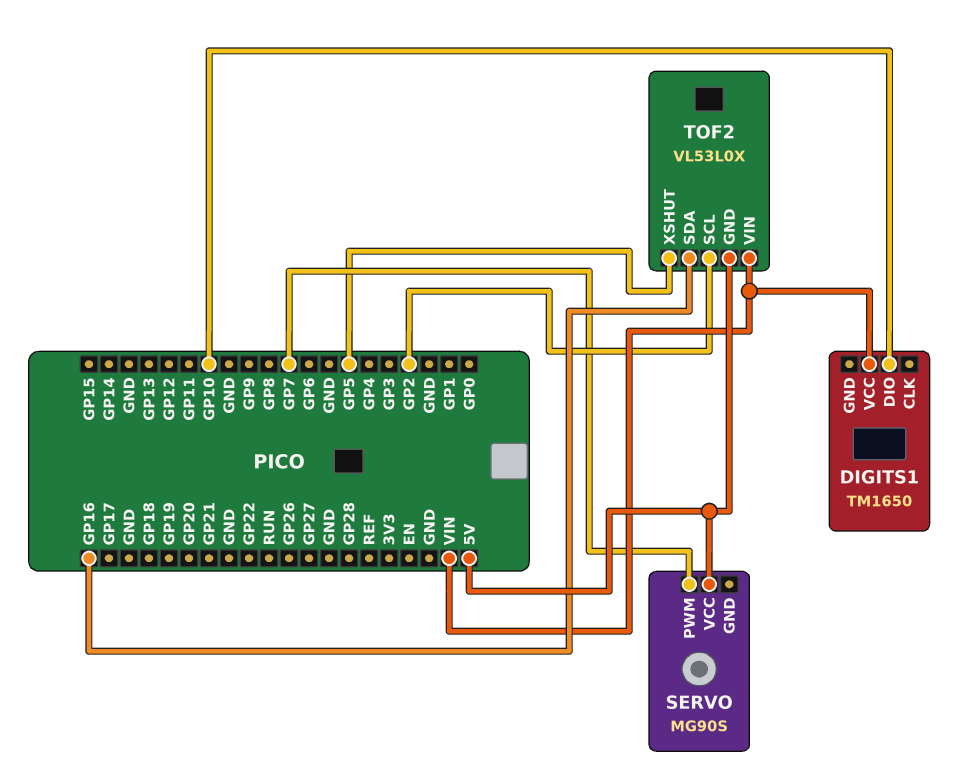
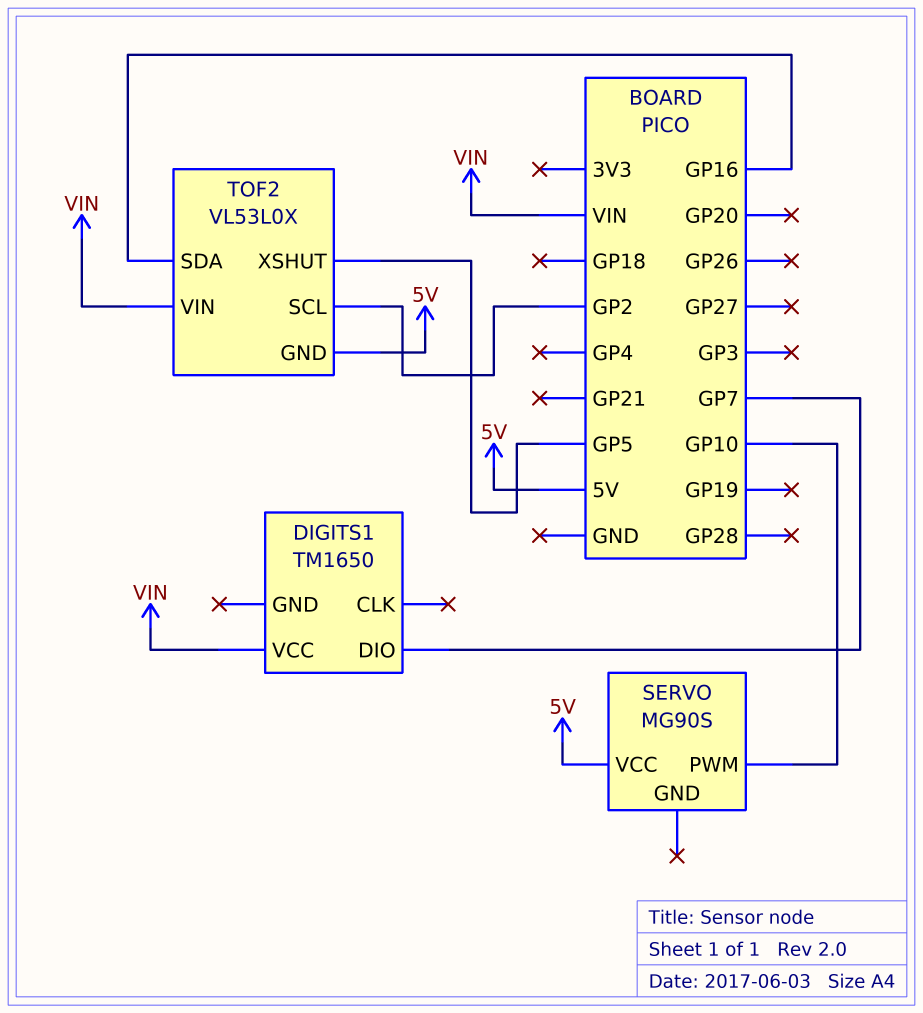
DIGITS1 pin DIO: GP10 -> GP7
SERVO pin PWM: GP7 -> GP10

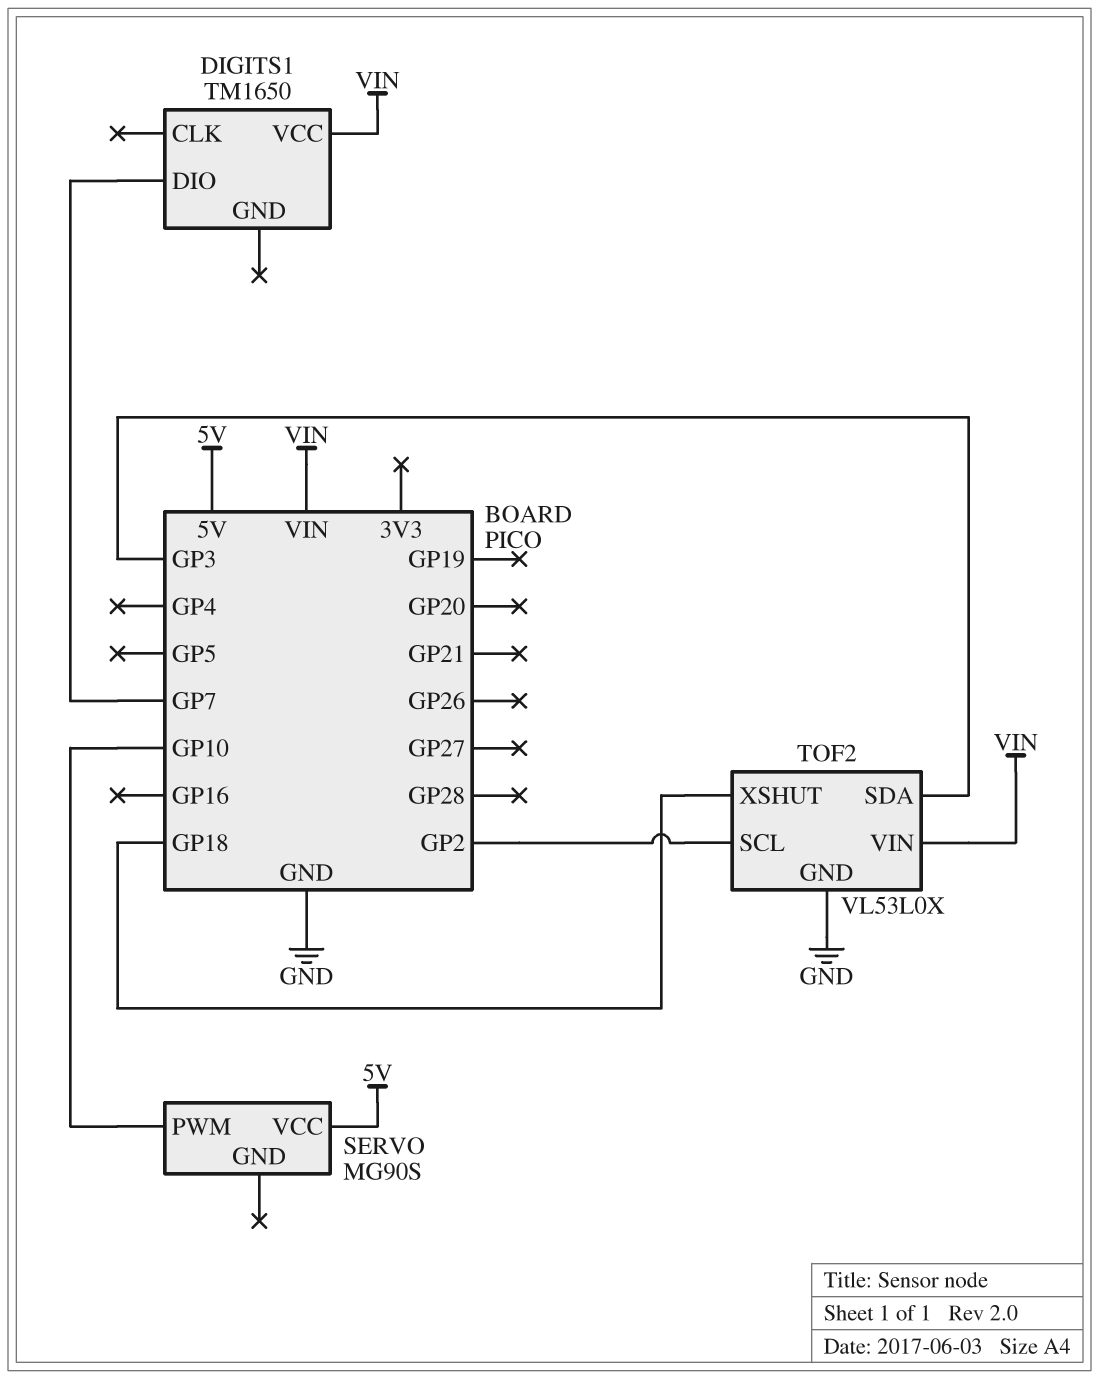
TOF2 pin GND: 5V -> GND
TOF2 pin SDA: GP16 -> GP3
TOF2 pin XSHUT: GP5 -> GP18

